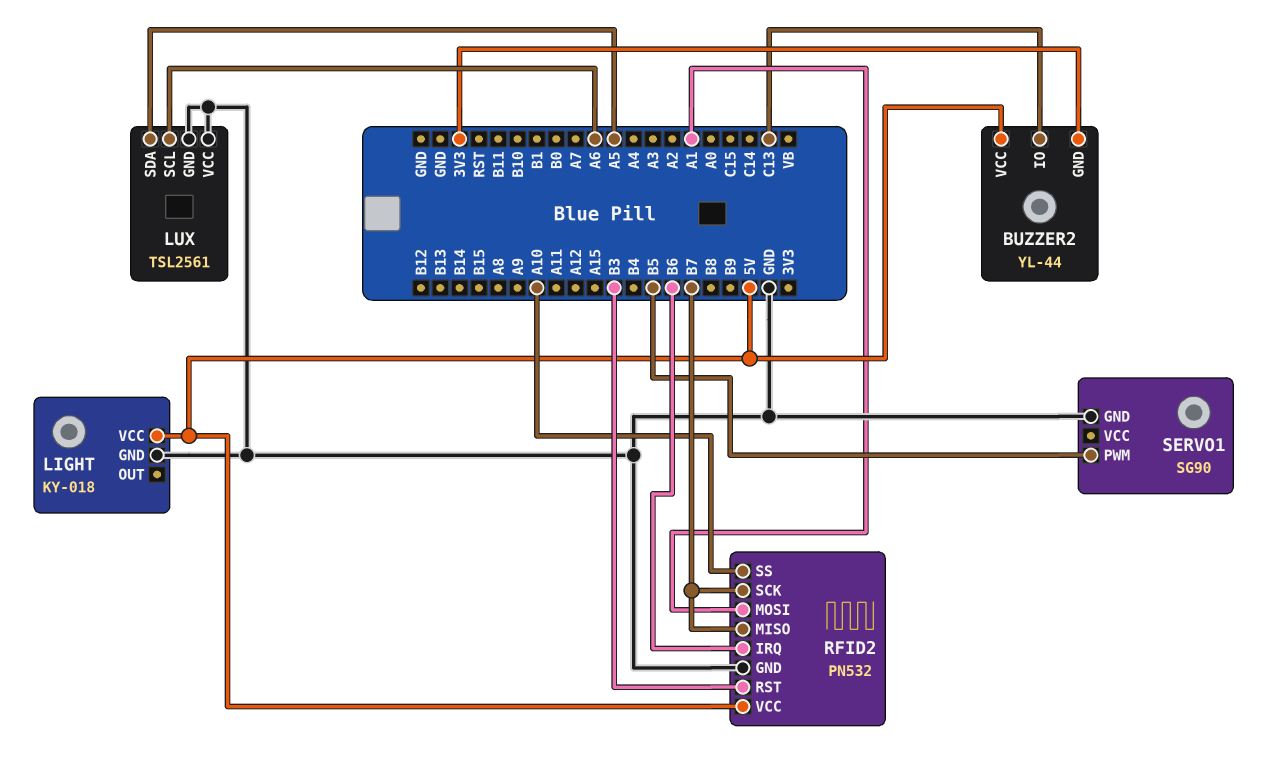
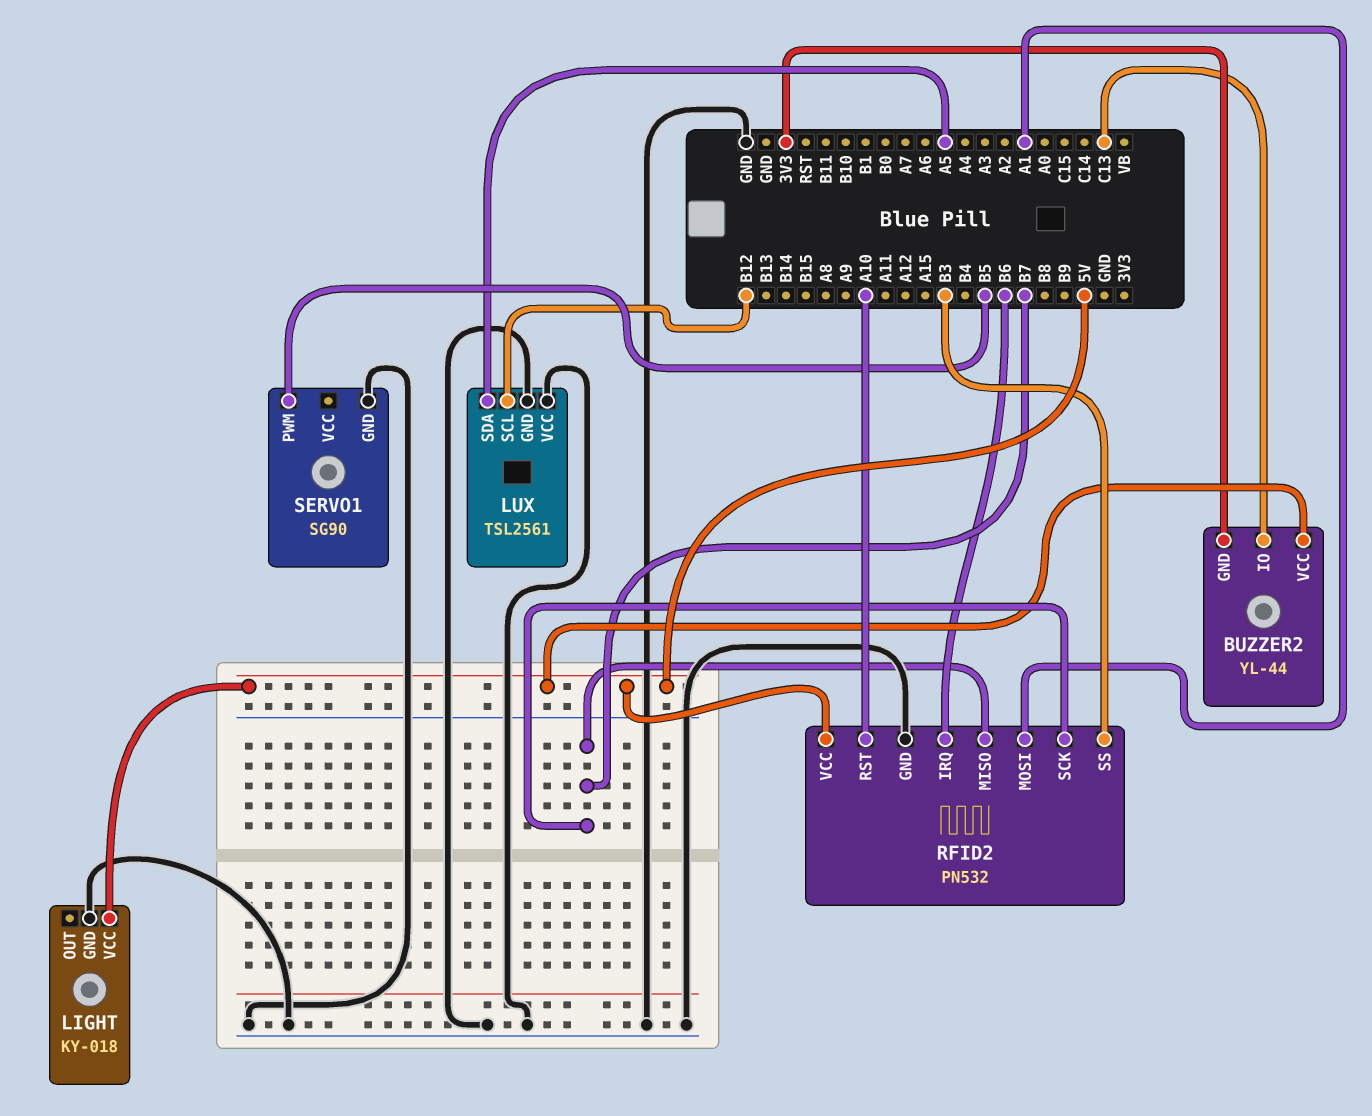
LUX pin SCL: A6 -> B12
RFID2 pin RST: B3 -> A10
RFID2 pin SS: A10 -> B3

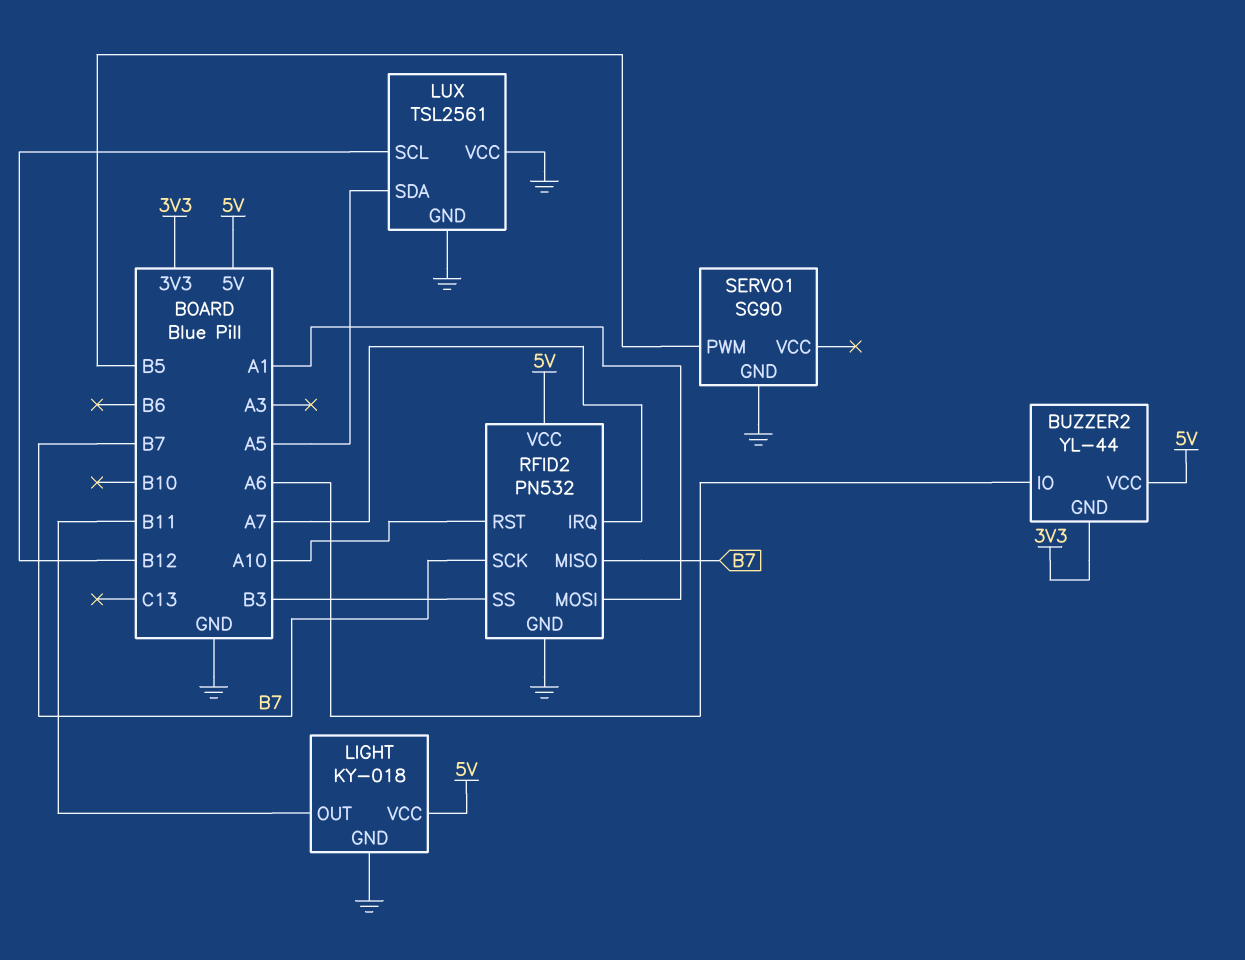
BUZZER2 pin IO: C13 -> A6
LIGHT pin OUT: none -> B11
RFID2 pin IRQ: B6 -> A7

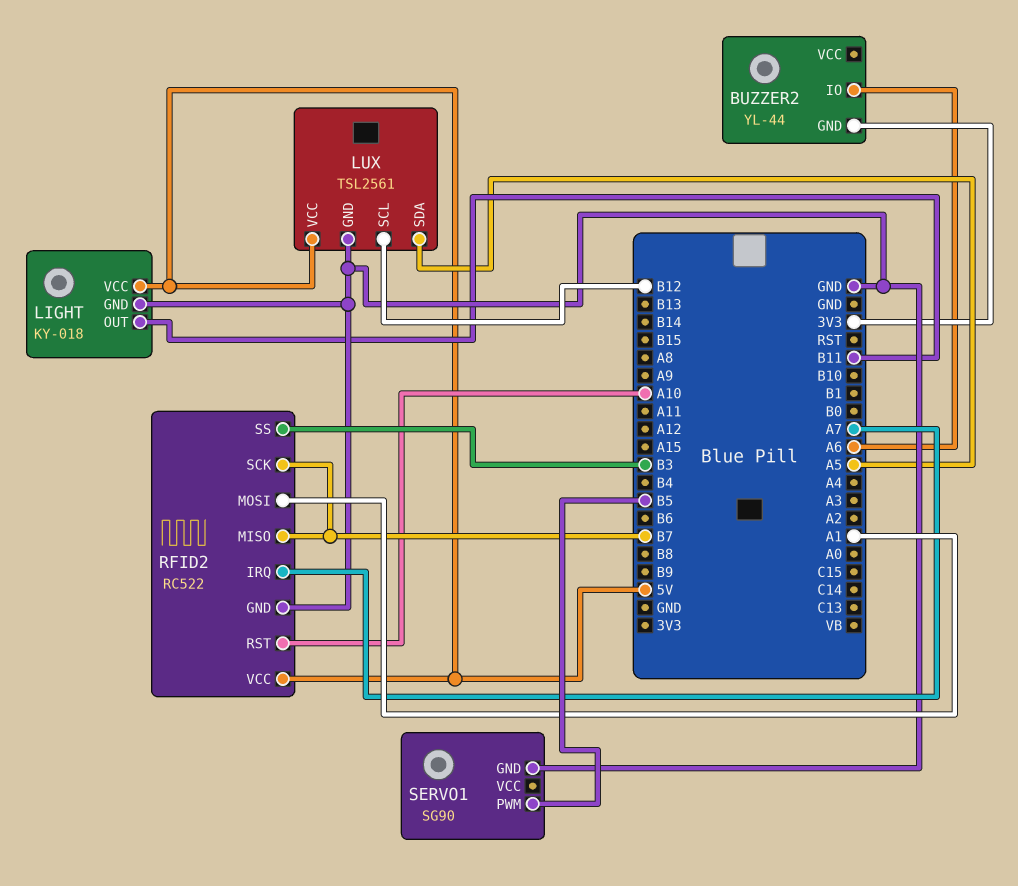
BUZZER2 pin VCC: 5V -> none
LUX pin VCC: GND -> 5V
RFID2: PN532 -> RC522

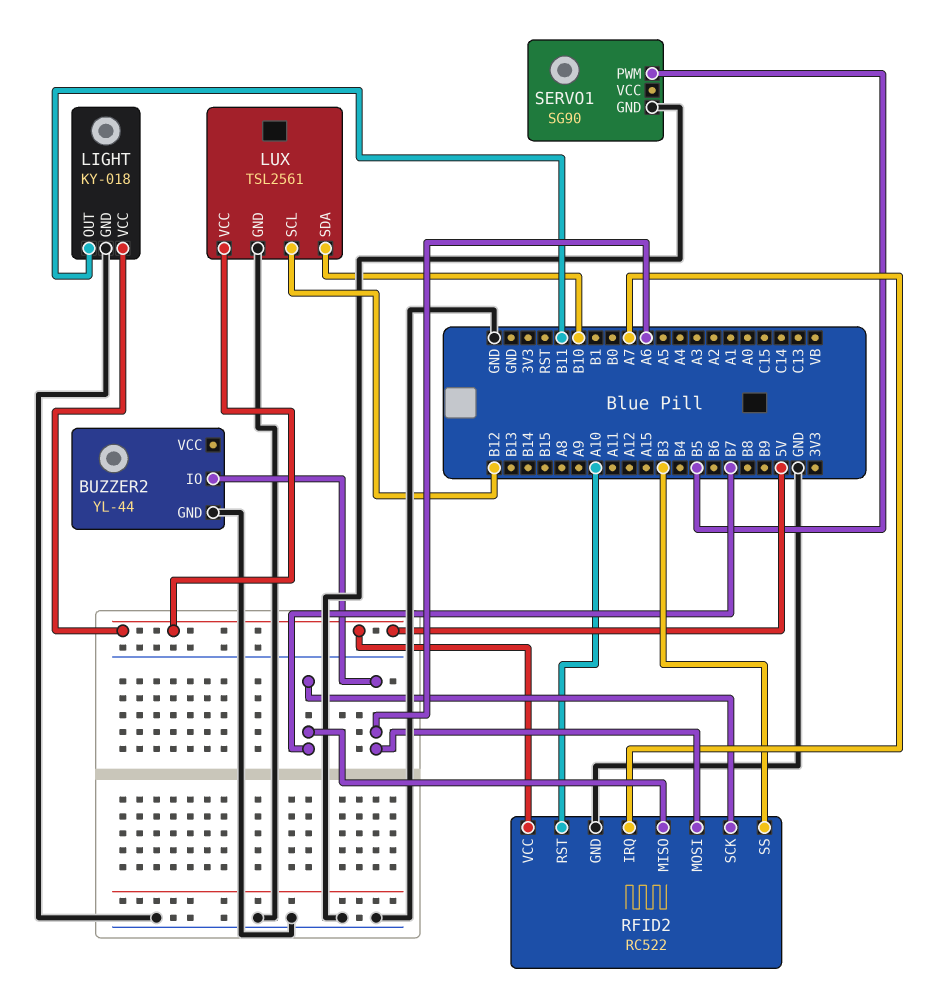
BUZZER2 pin GND: 3V3 -> GND
LUX pin SDA: A5 -> B10
RFID2 pin MOSI: A1 -> A6

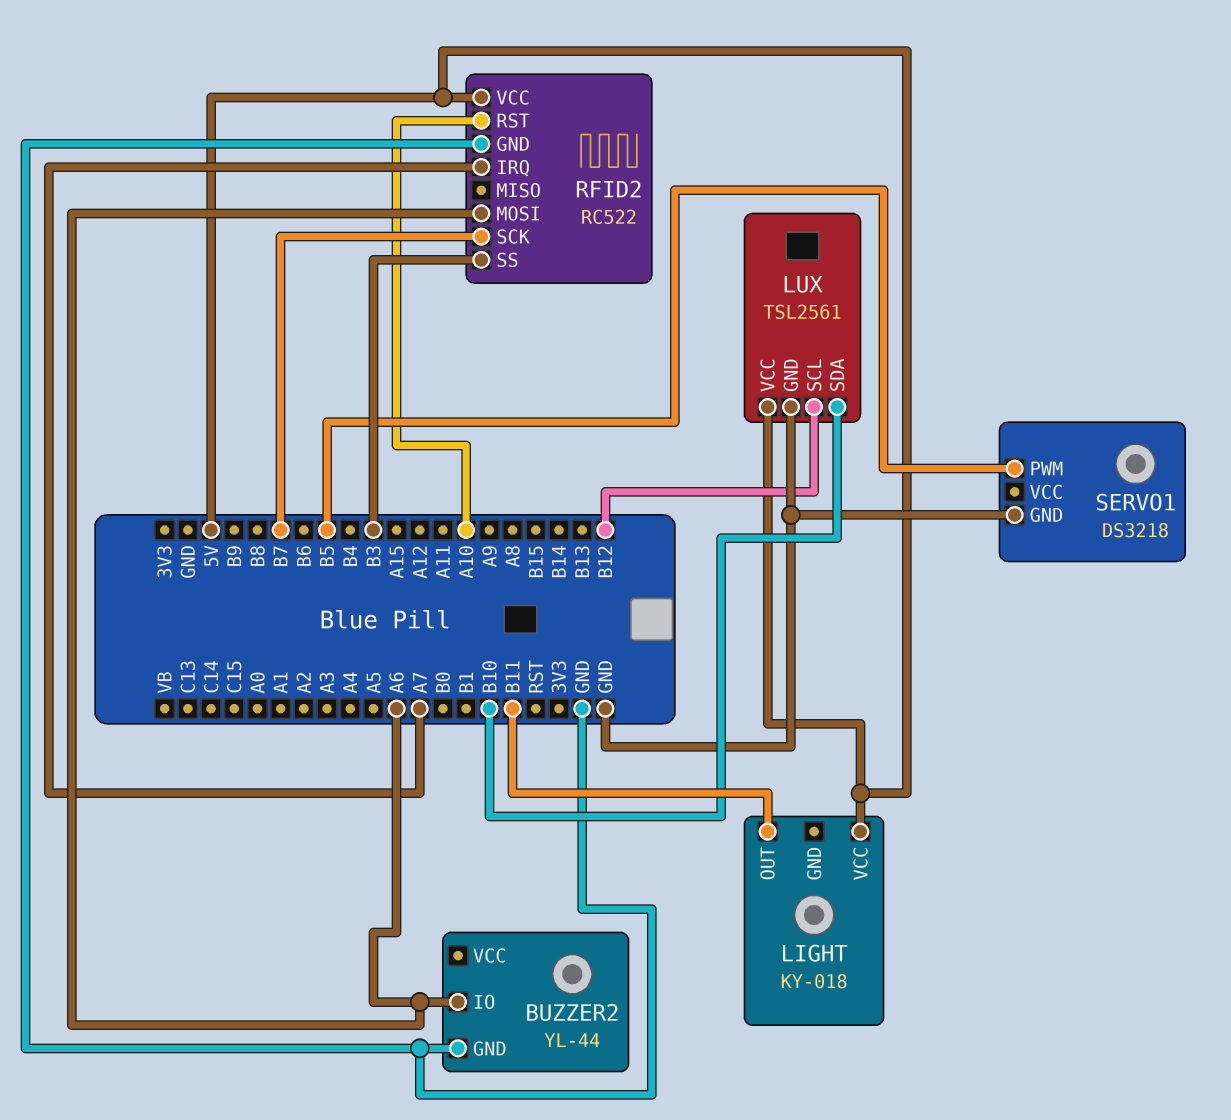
LIGHT pin GND: GND -> none
RFID2 pin MISO: B7 -> none
SERVO1: SG90 -> DS3218

